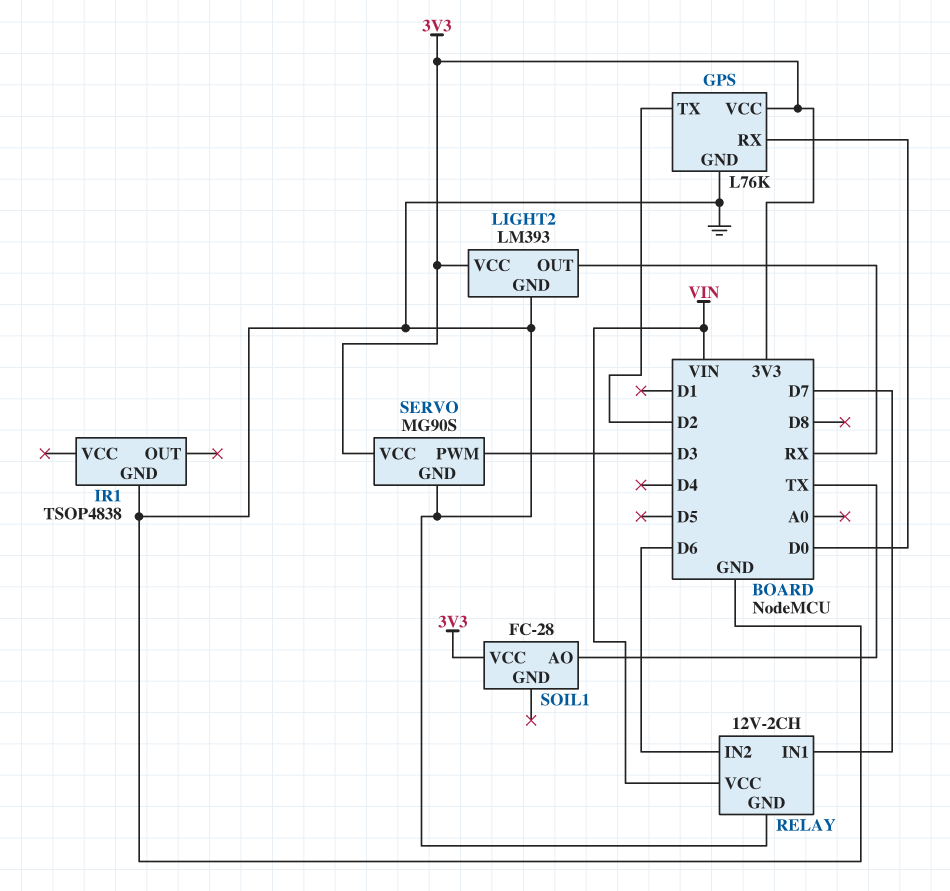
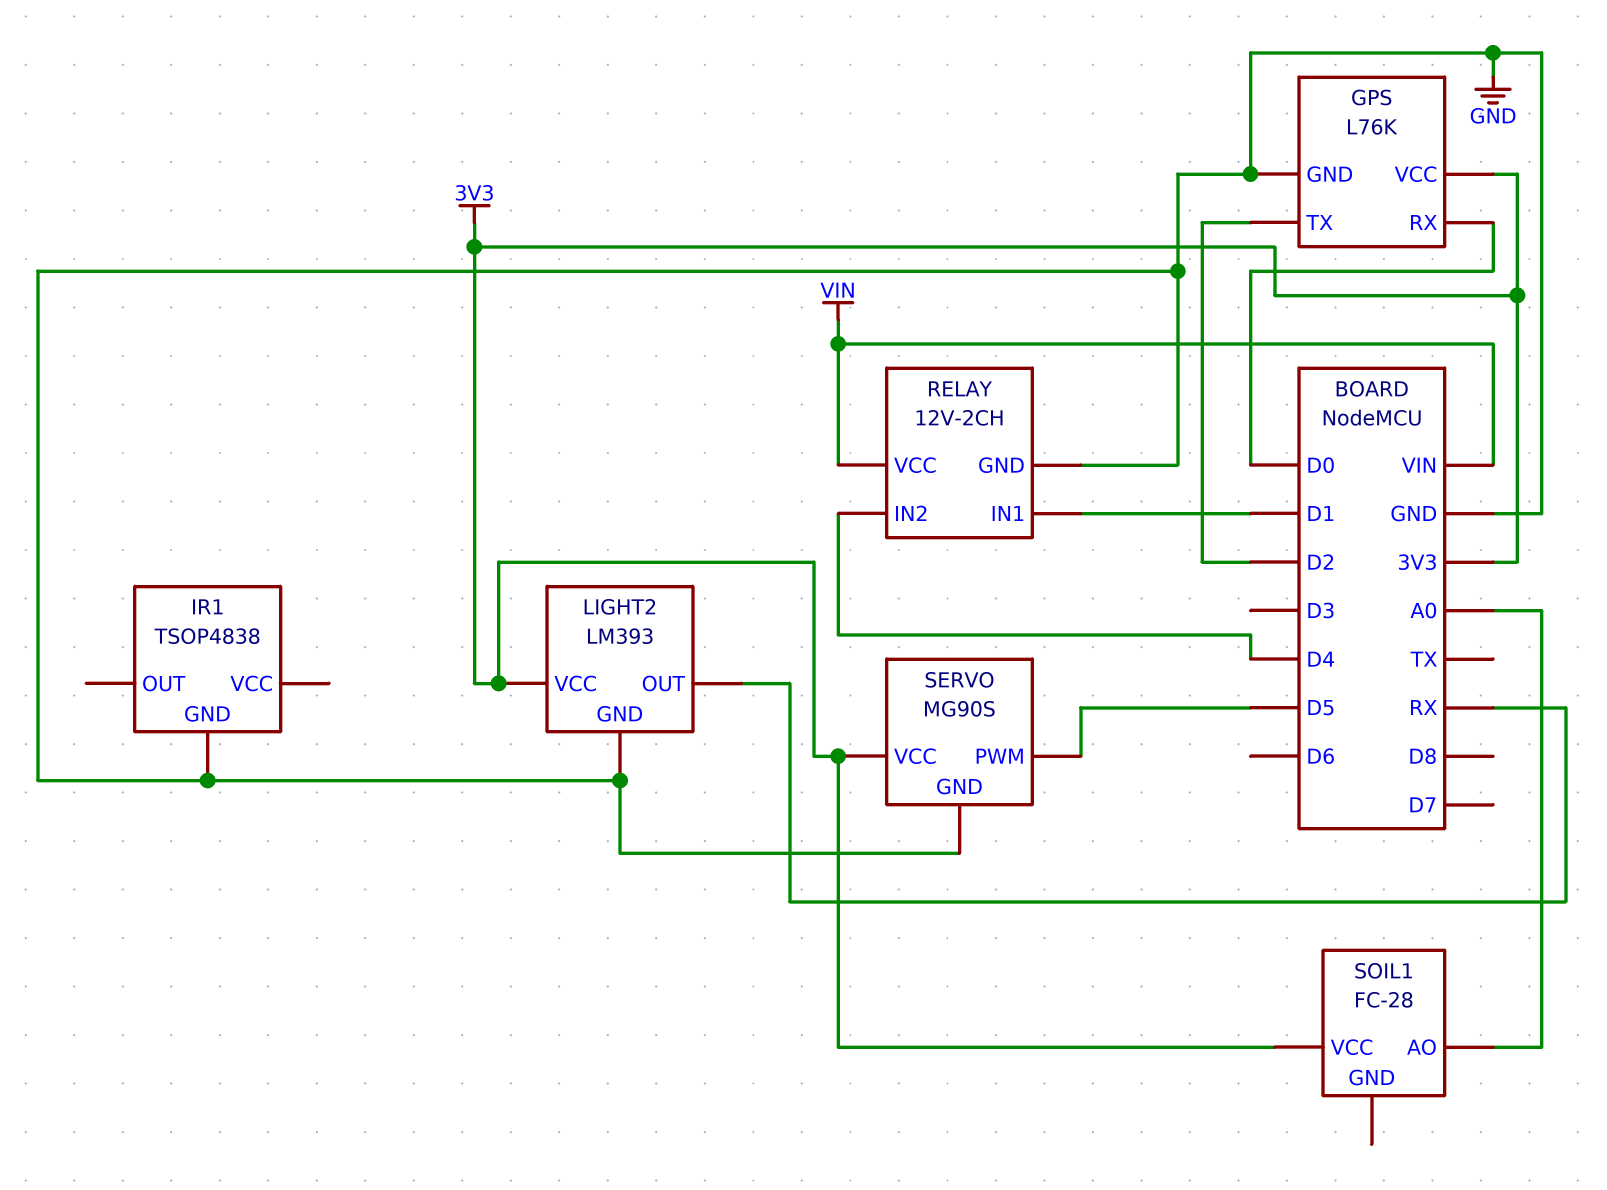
RELAY pin IN1: D7 -> D1
RELAY pin IN2: D6 -> D4
SERVO pin PWM: D3 -> D5
SOIL1 pin AO: TX -> A0

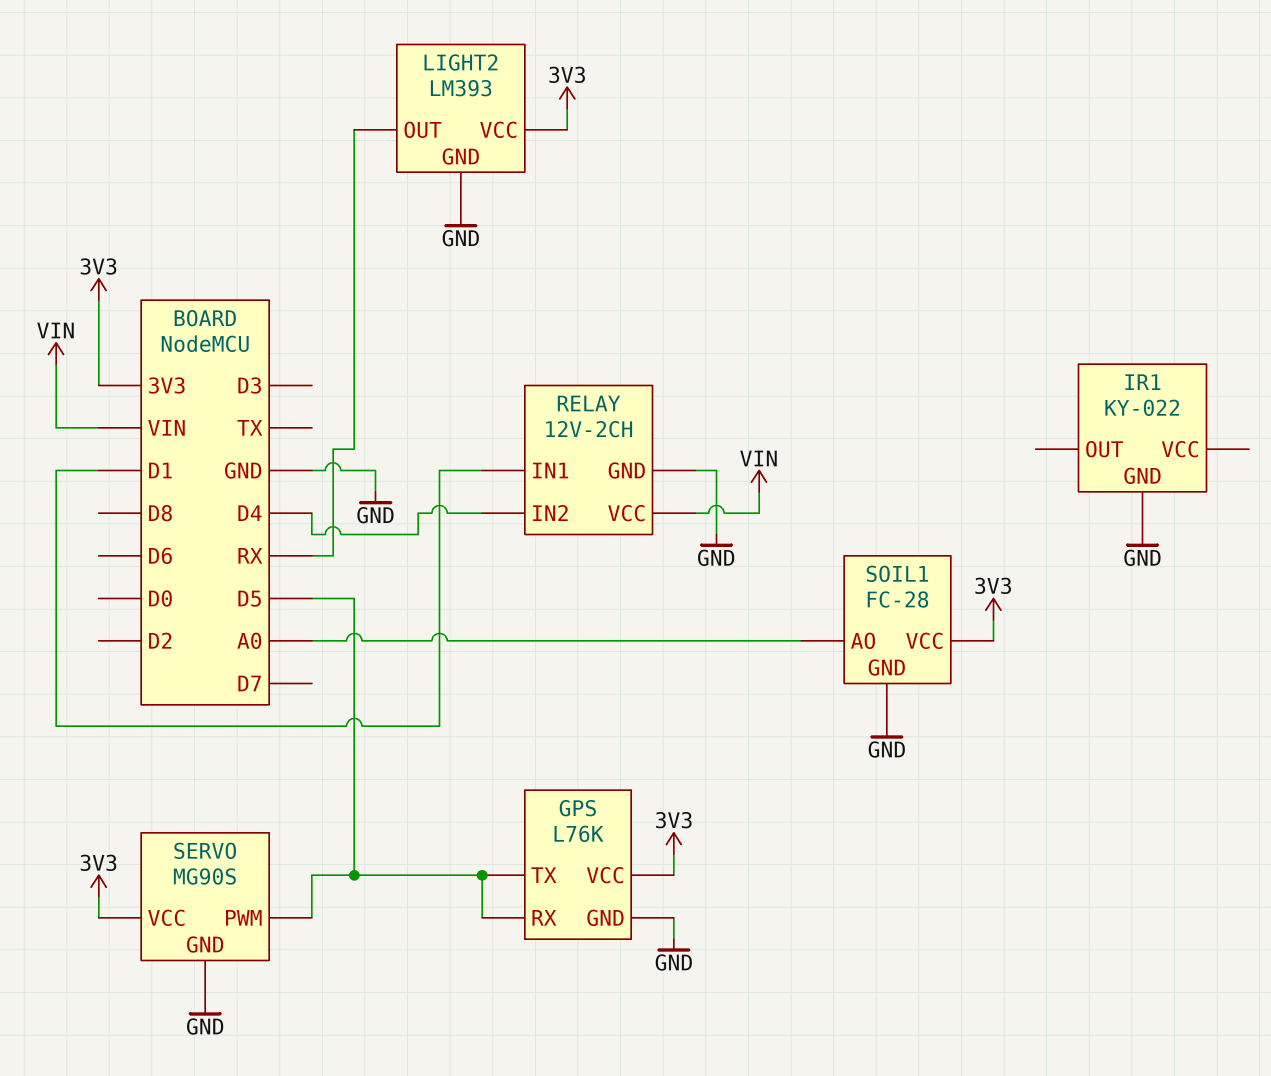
GPS pin RX: D0 -> D5
GPS pin TX: D2 -> D5
IR1: TSOP4838 -> KY-022
SOIL1 pin GND: none -> GND

